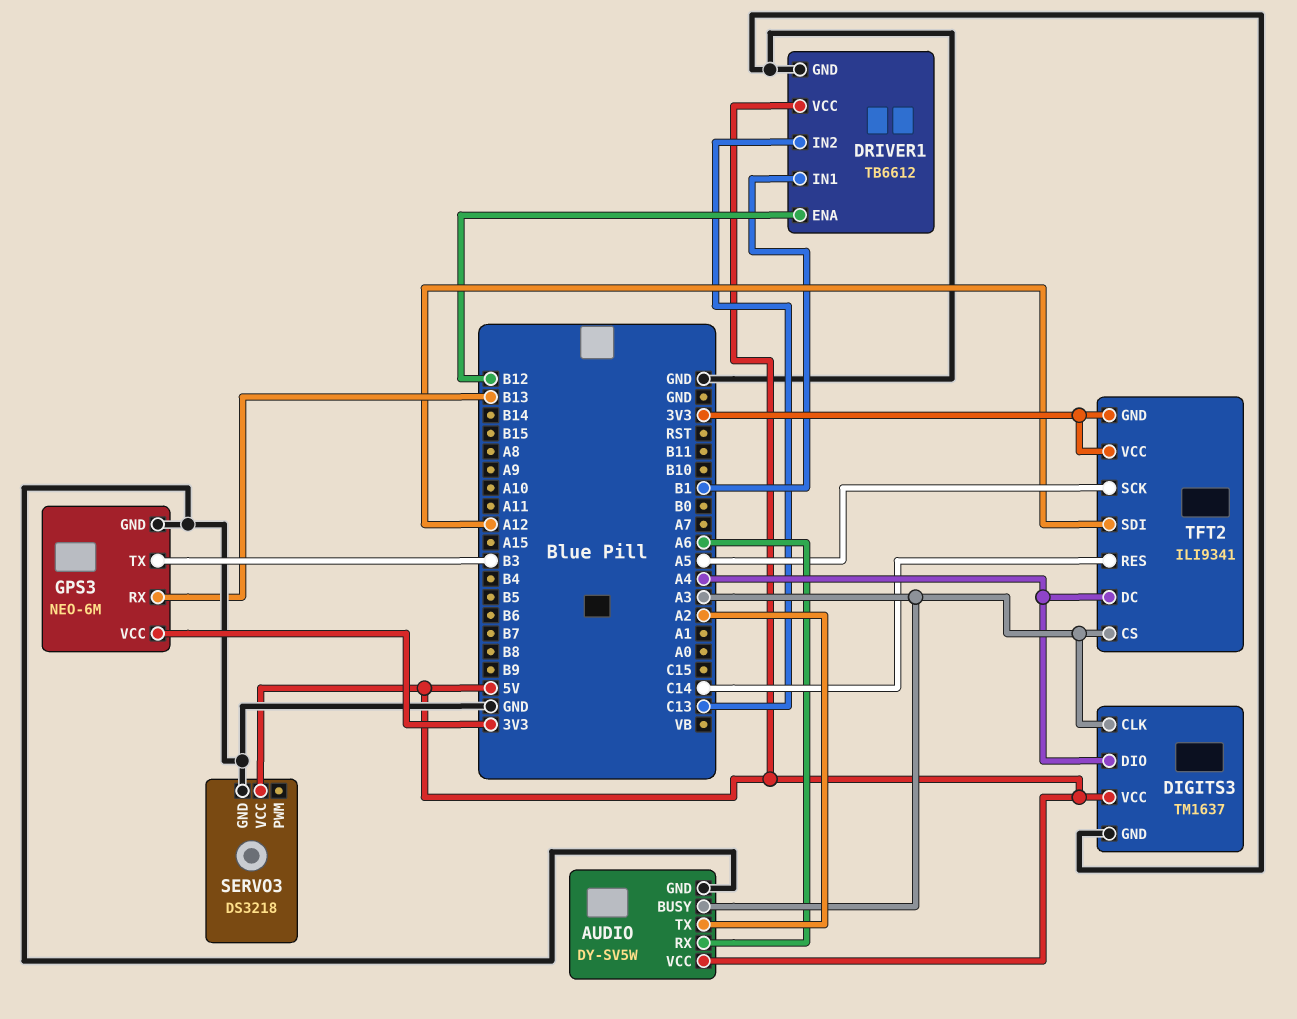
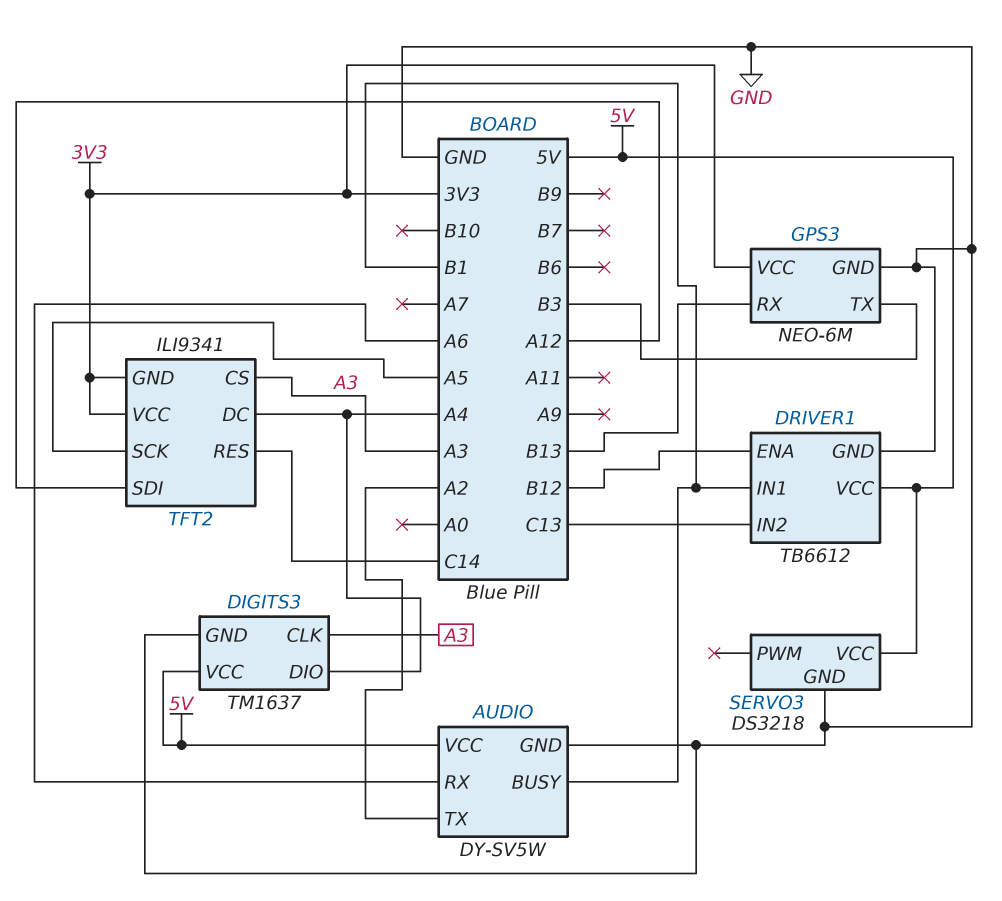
AUDIO pin BUSY: A3 -> B1

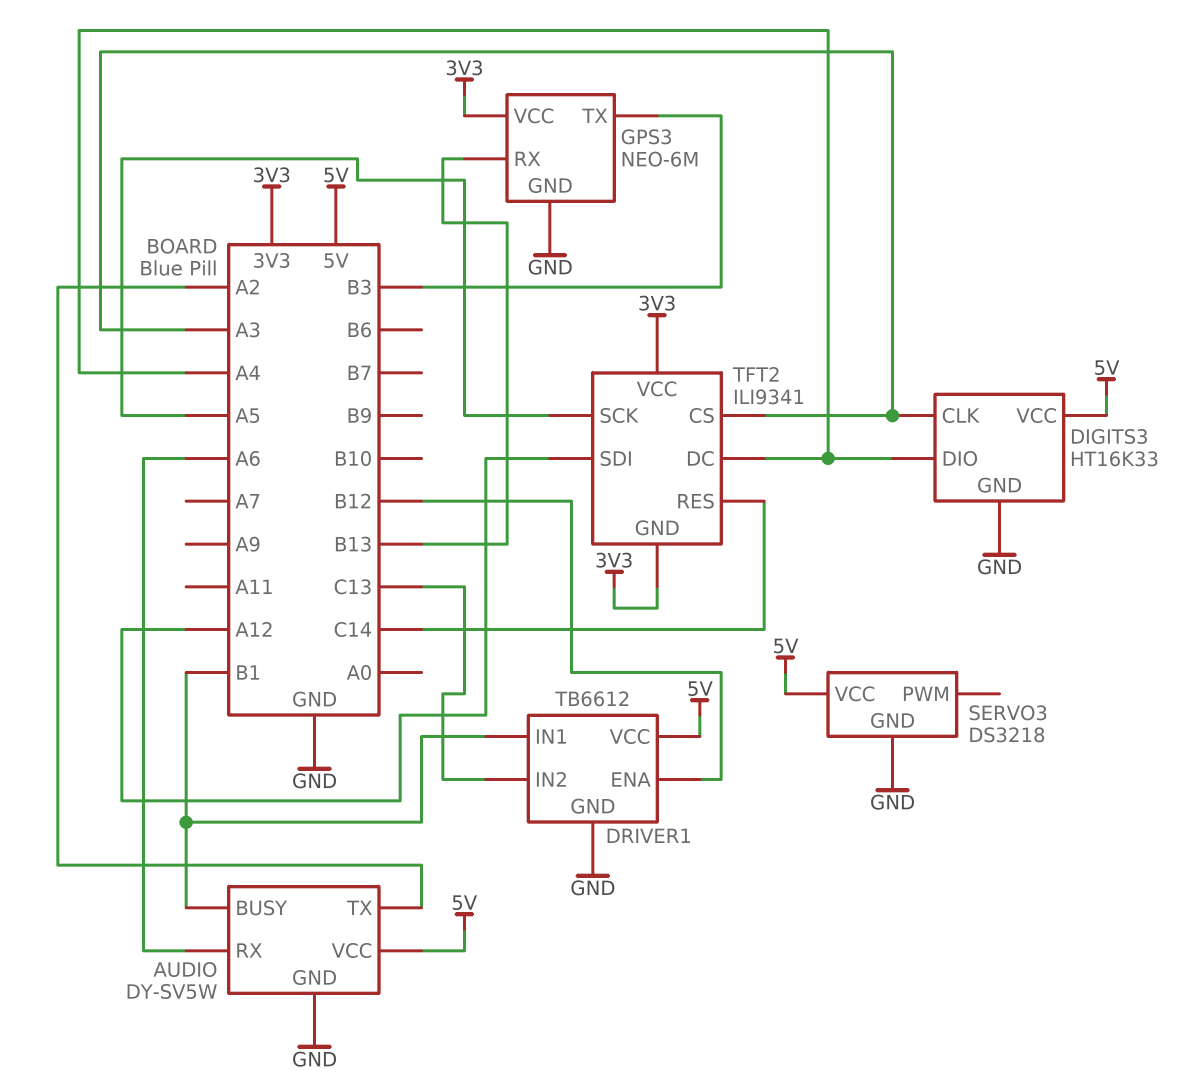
DIGITS3: TM1637 -> HT16K33

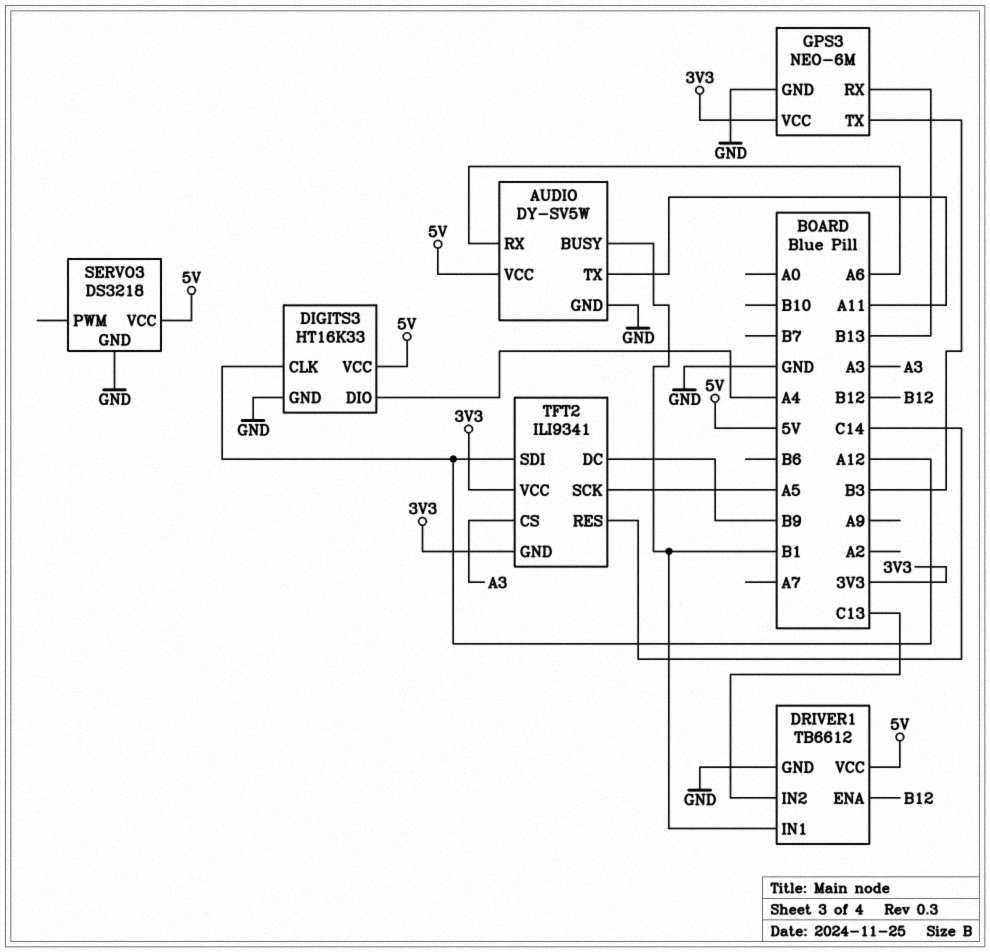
AUDIO pin TX: A2 -> A11
DIGITS3 pin CLK: A3 -> A12
TFT2 pin DC: A4 -> B9

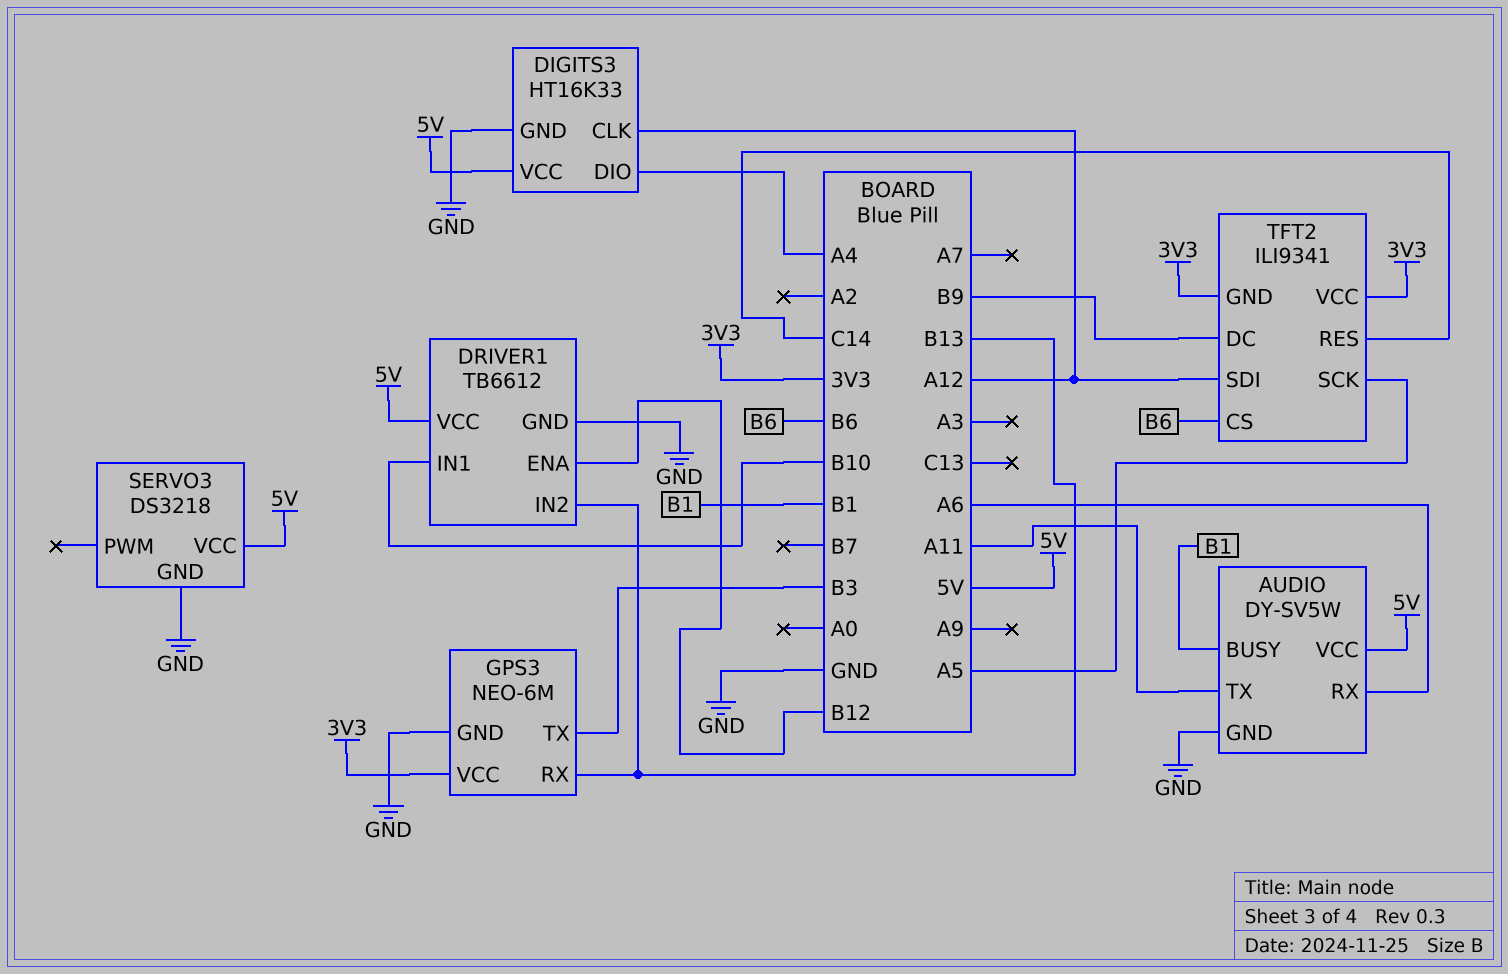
DRIVER1 pin IN1: B1 -> B10
DRIVER1 pin IN2: C13 -> B13
TFT2 pin CS: A3 -> B6

